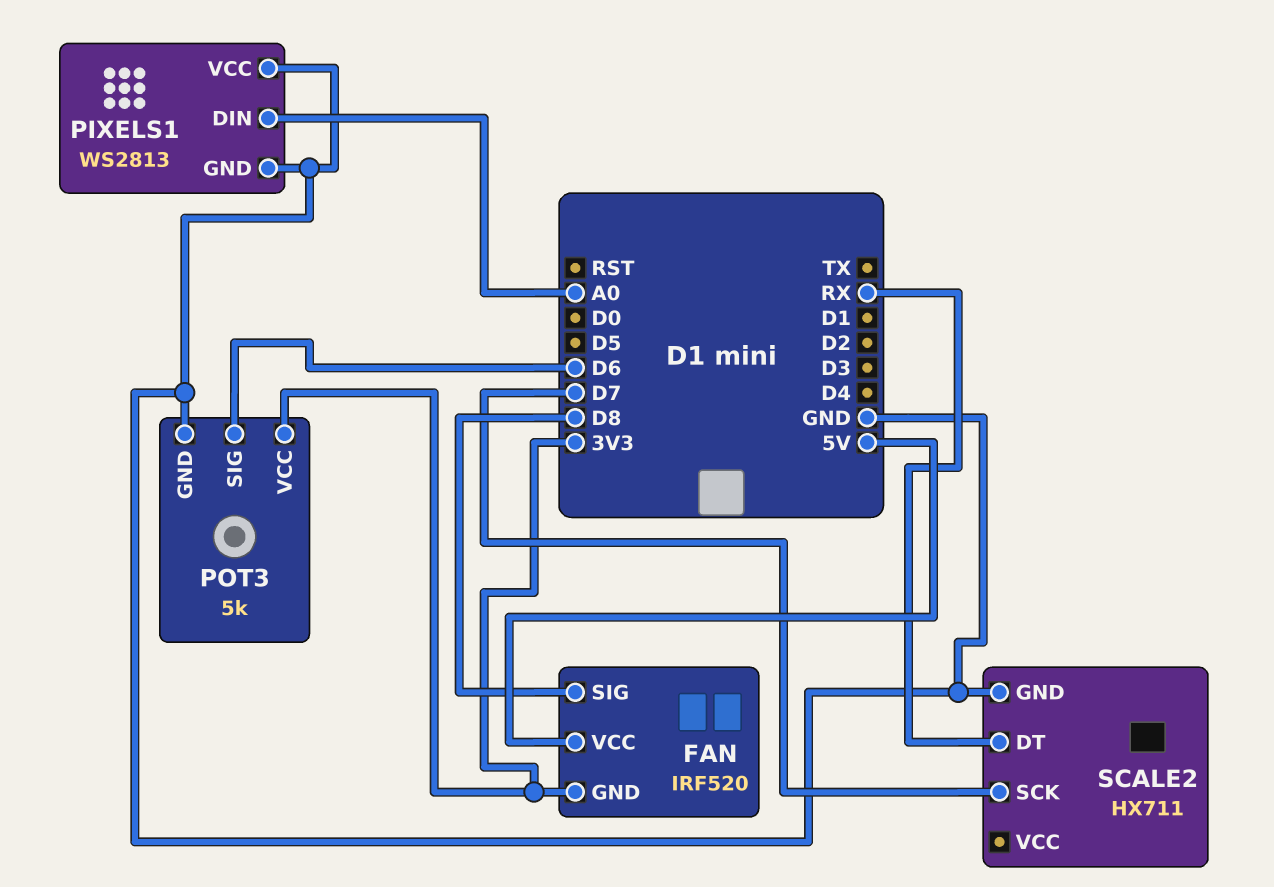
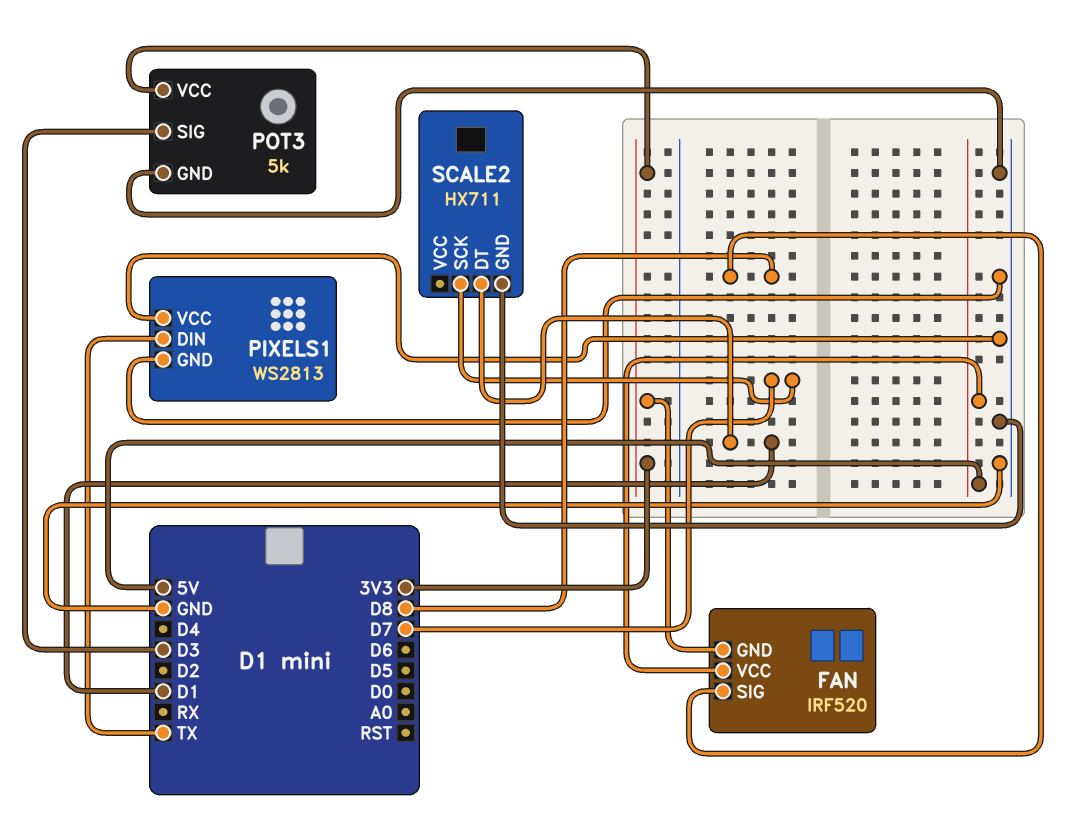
PIXELS1 pin DIN: A0 -> TX
POT3 pin SIG: D6 -> D3
SCALE2 pin DT: RX -> D1

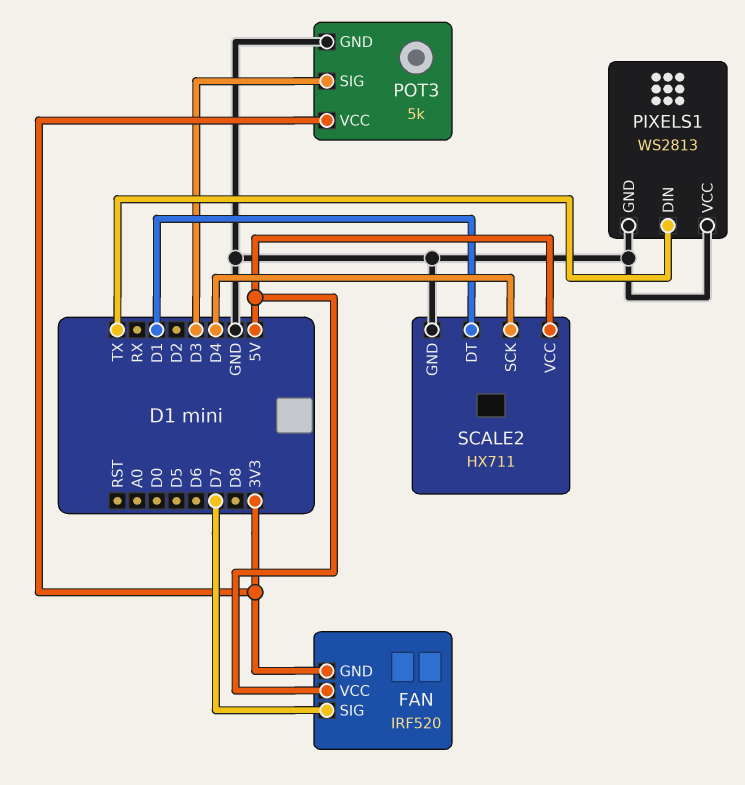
FAN pin SIG: D8 -> D7
SCALE2 pin SCK: D7 -> D4
SCALE2 pin VCC: none -> 5V

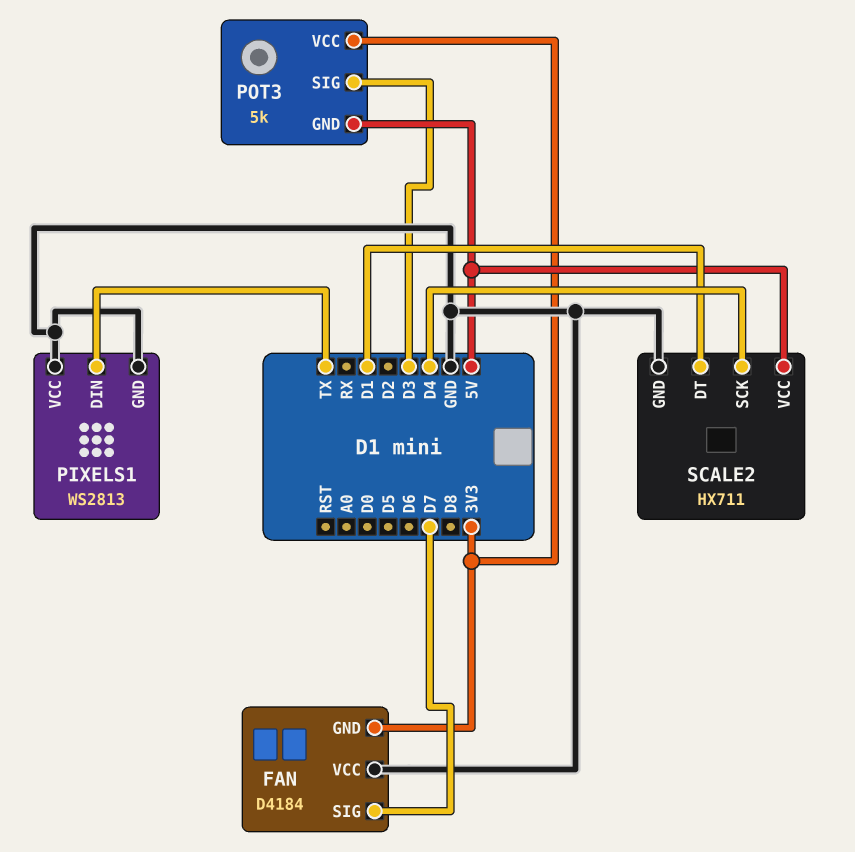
FAN: IRF520 -> D4184
FAN pin VCC: 5V -> GND
POT3 pin GND: GND -> 5V

